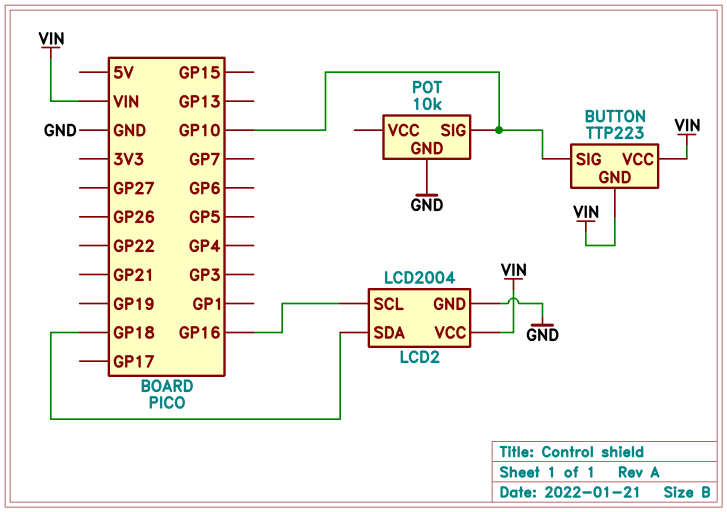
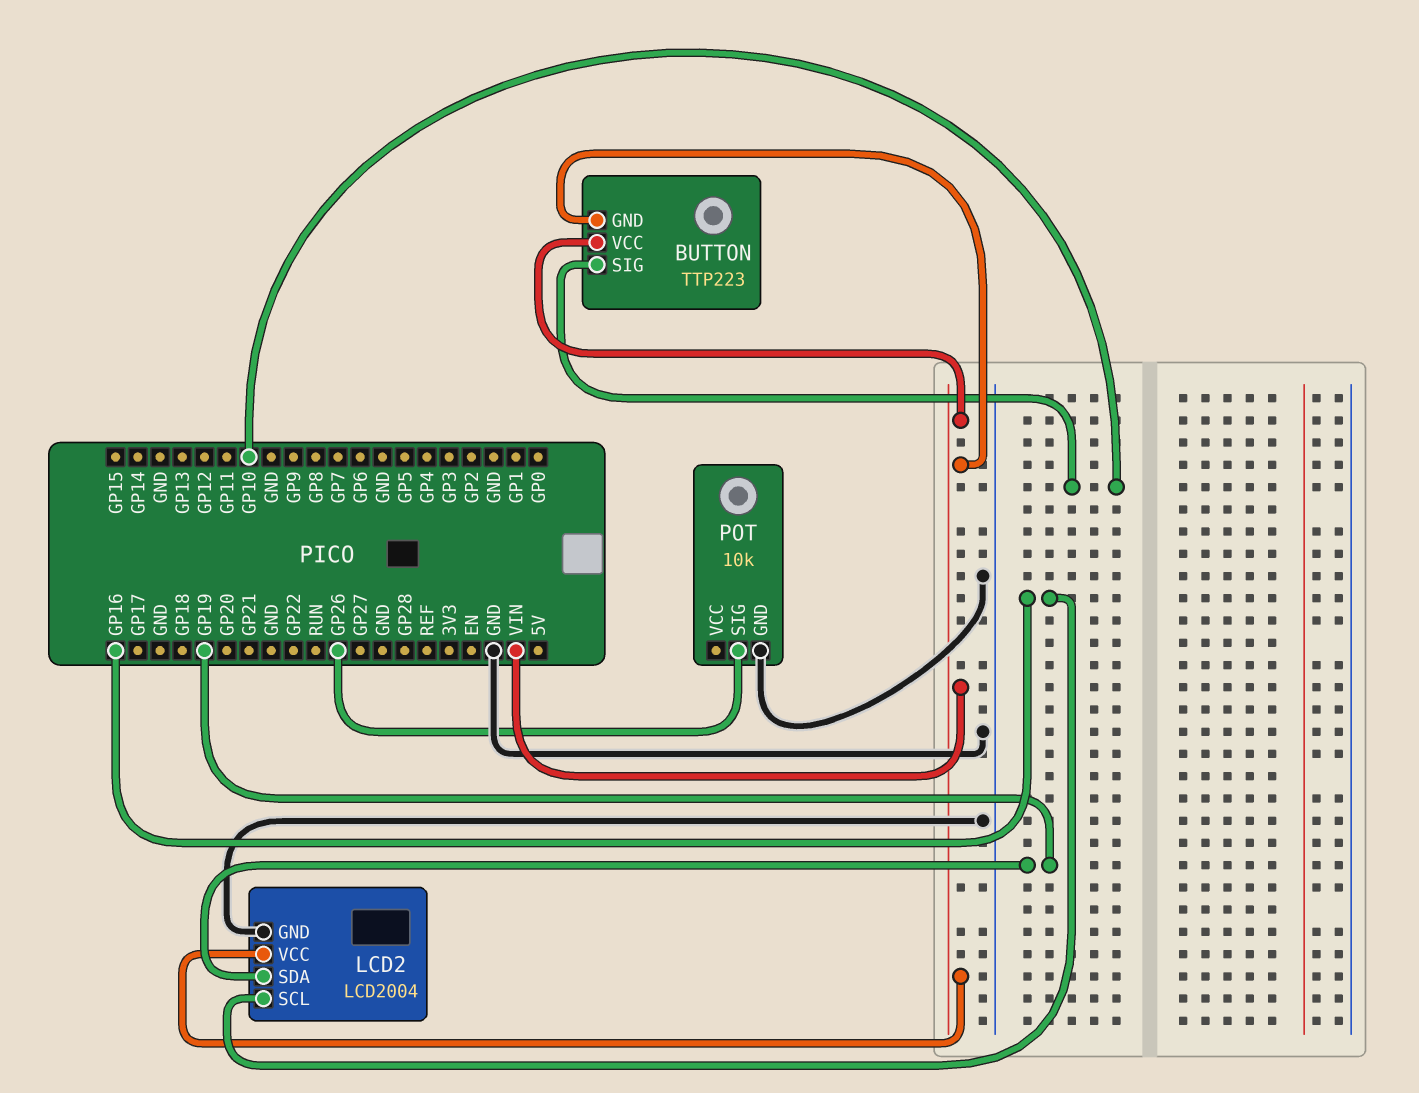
LCD2 pin SDA: GP18 -> GP19
POT pin SIG: GP10 -> GP26

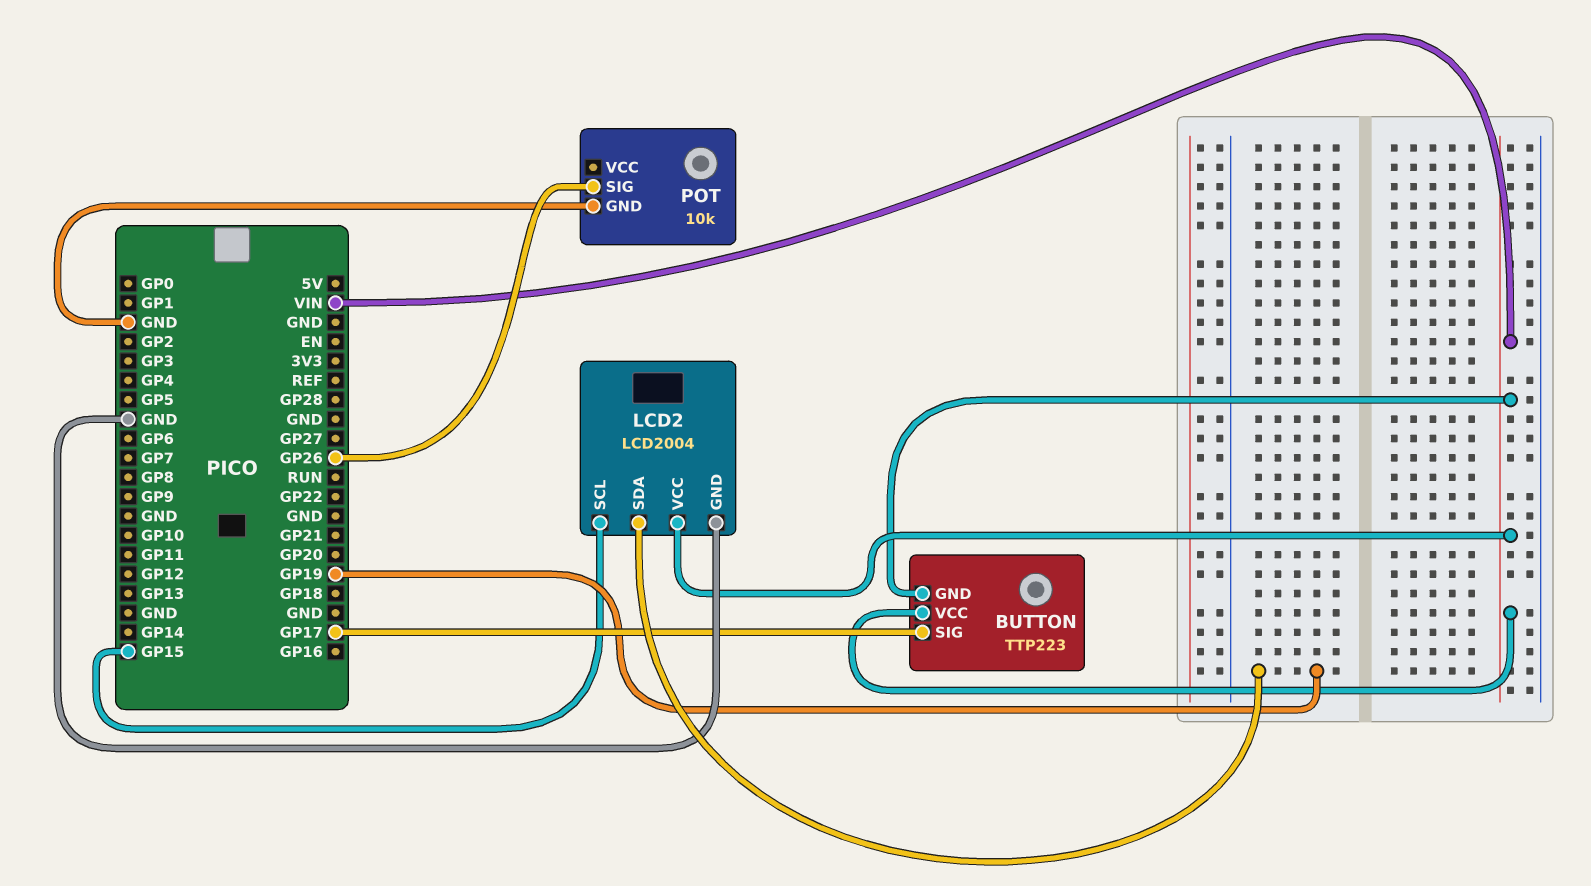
BUTTON pin SIG: GP10 -> GP17
LCD2 pin SCL: GP16 -> GP15

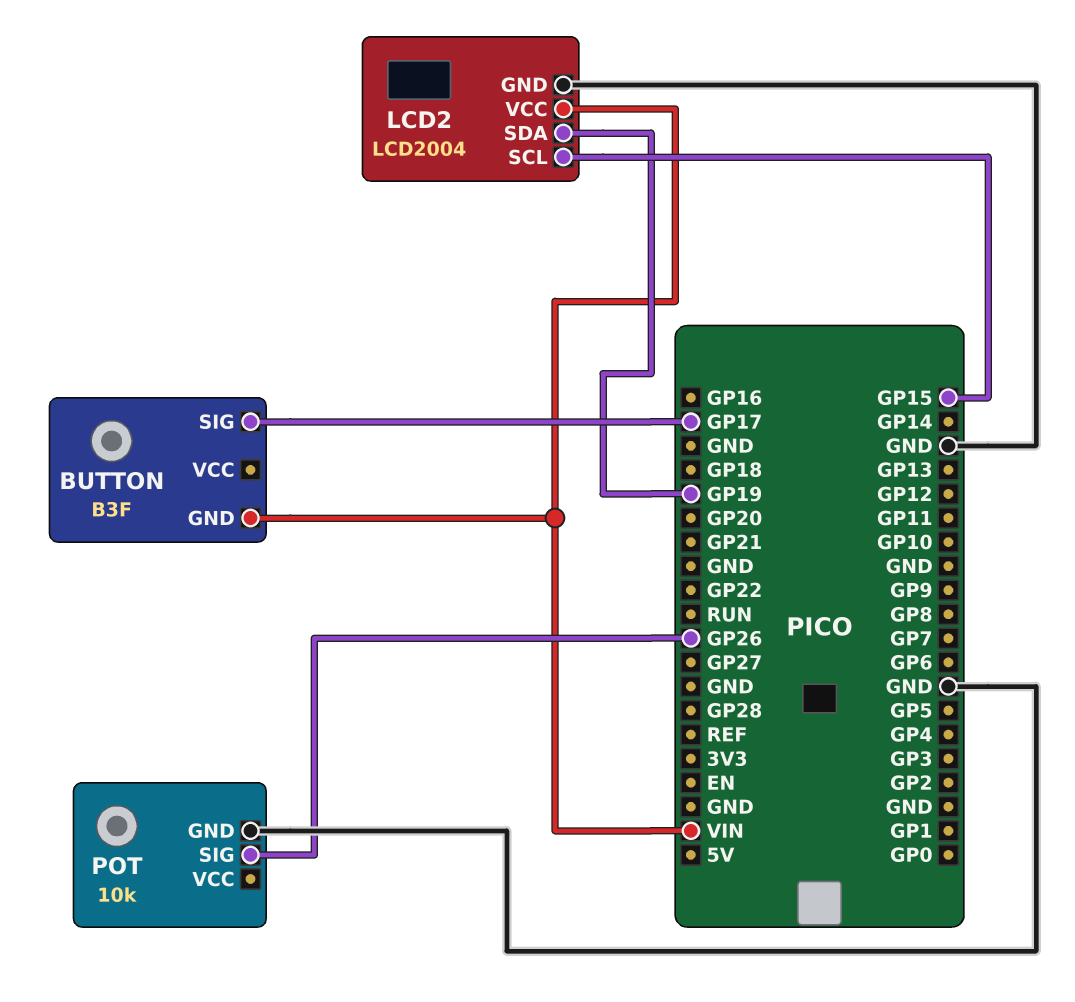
BUTTON: TTP223 -> B3F
BUTTON pin VCC: VIN -> none

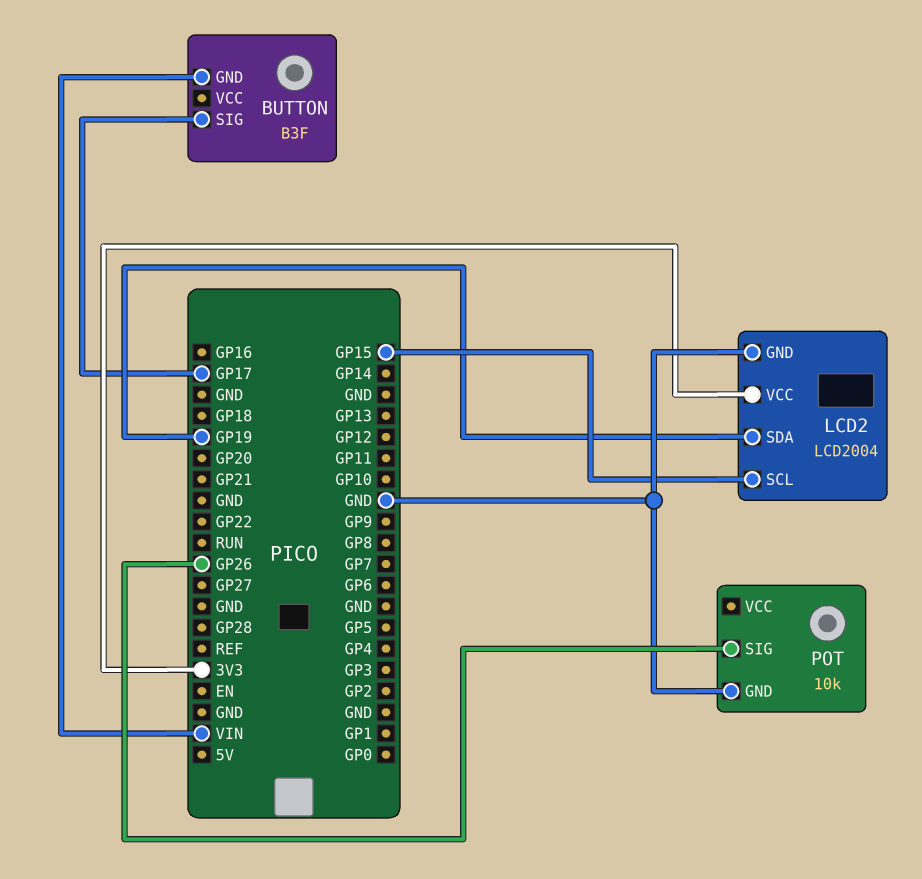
LCD2 pin VCC: VIN -> 3V3

